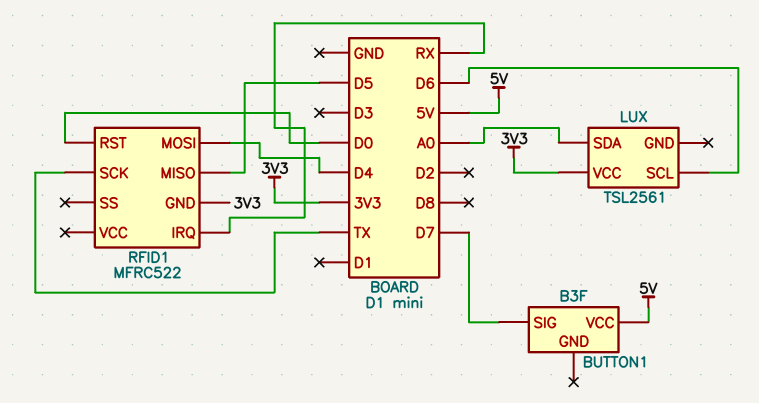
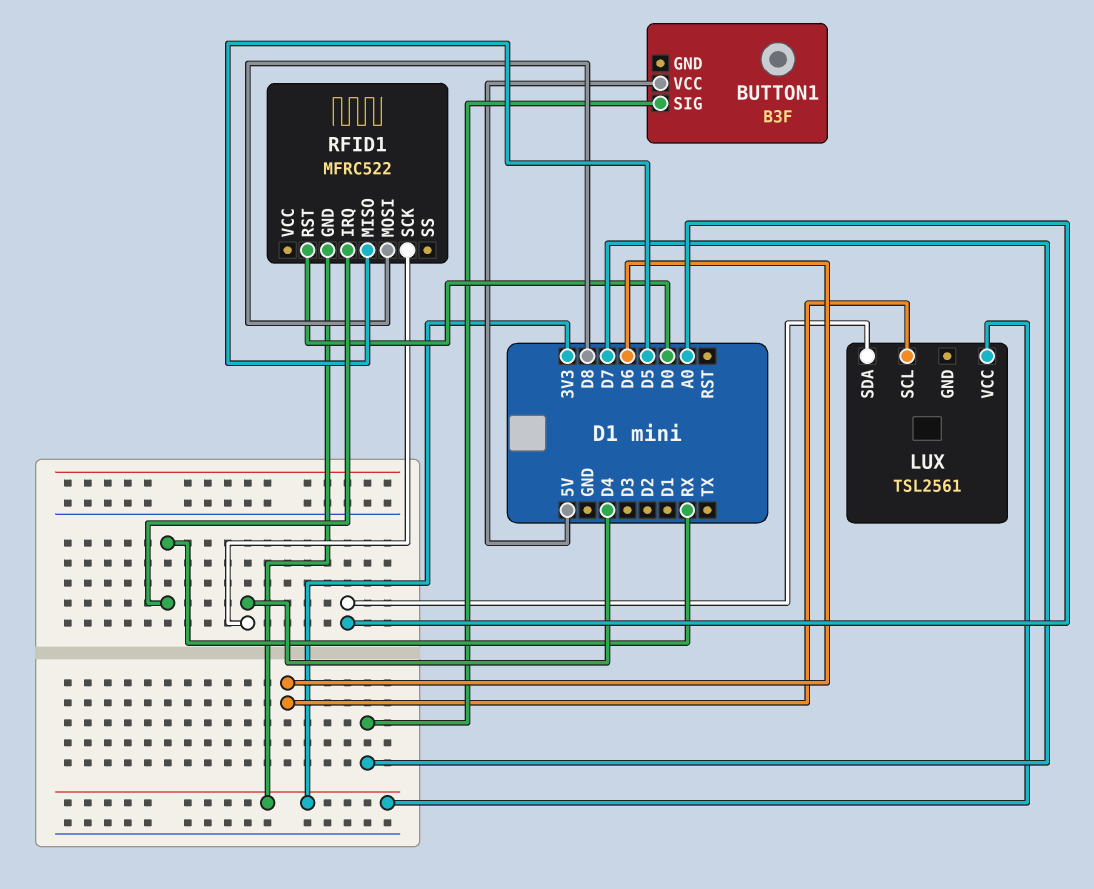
RFID1 pin MOSI: D4 -> D8
RFID1 pin SCK: TX -> D4

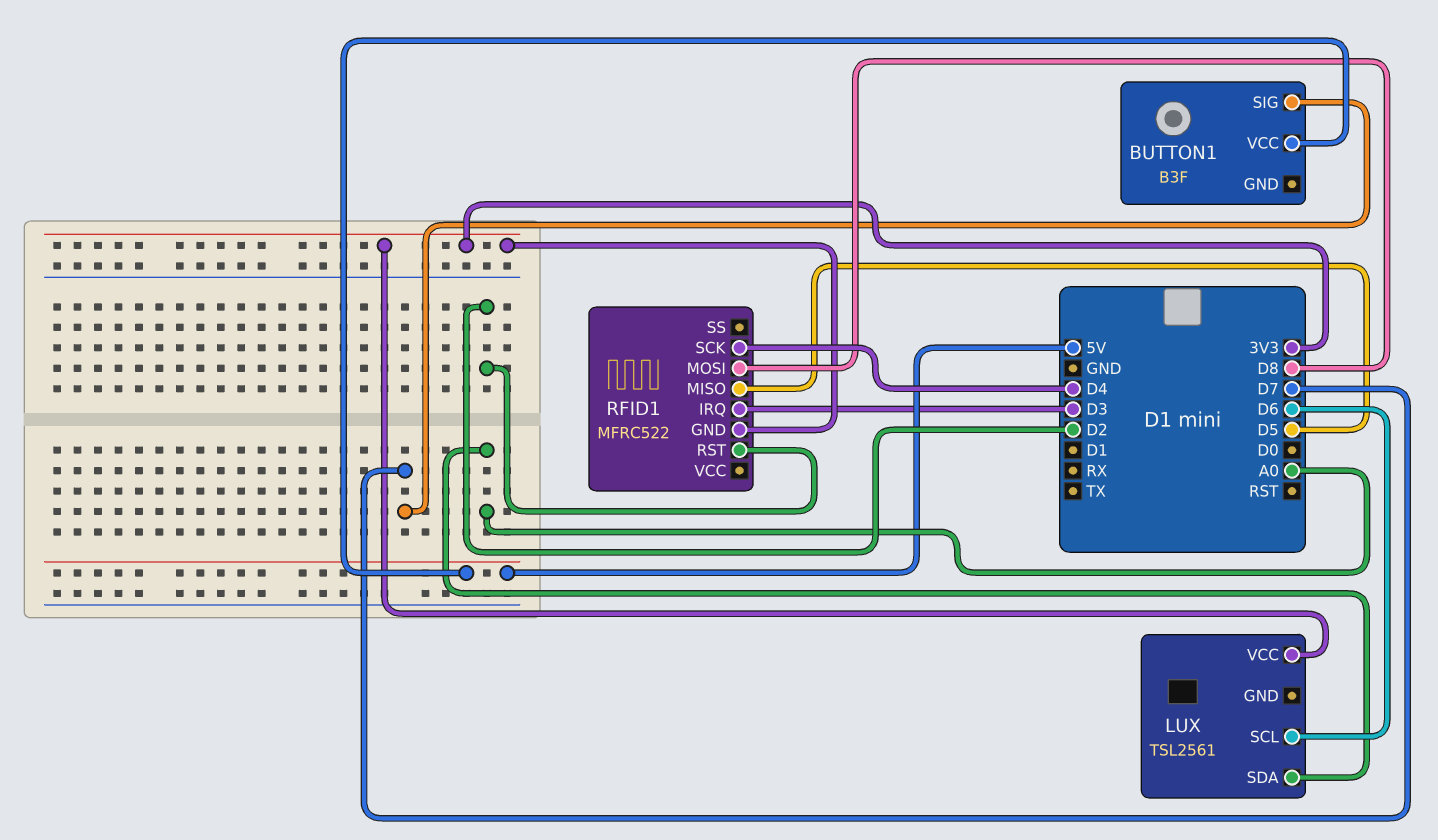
RFID1 pin IRQ: RX -> D3
RFID1 pin RST: D0 -> D2

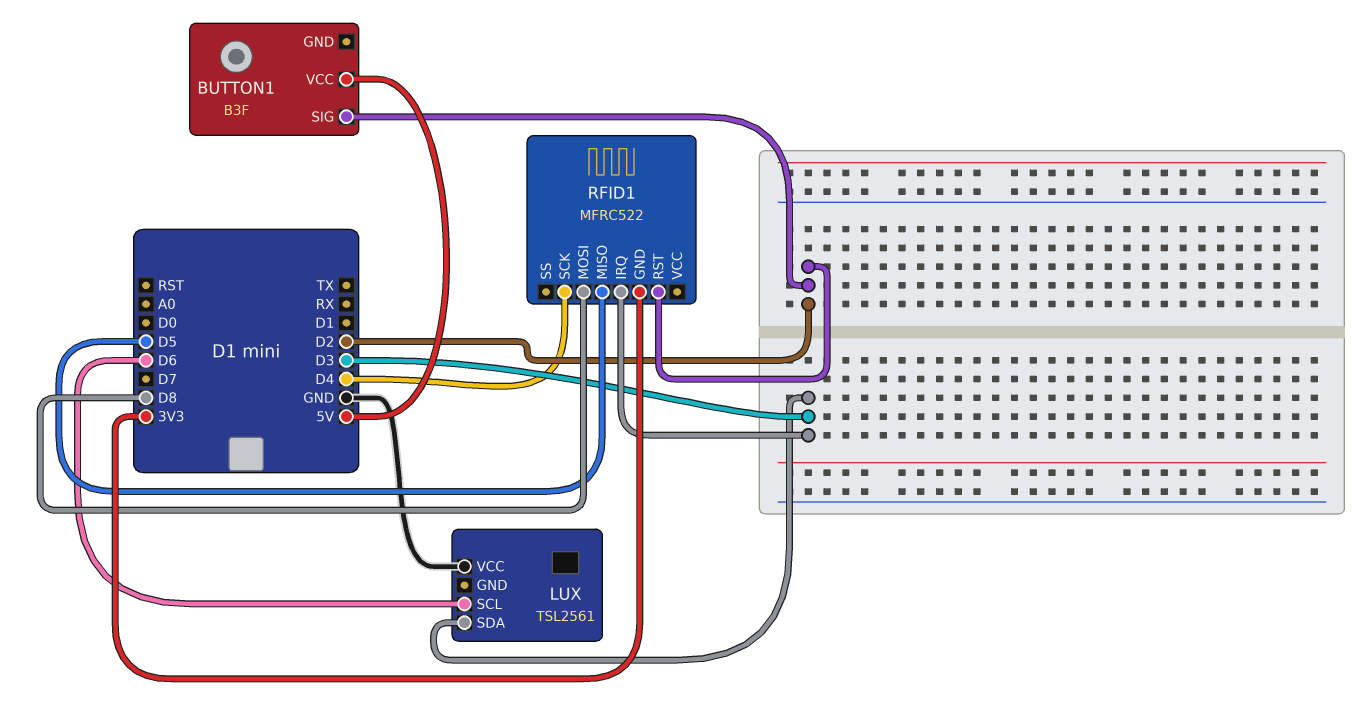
BUTTON1 pin SIG: D7 -> D2
LUX pin SDA: A0 -> D3
LUX pin VCC: 3V3 -> GND

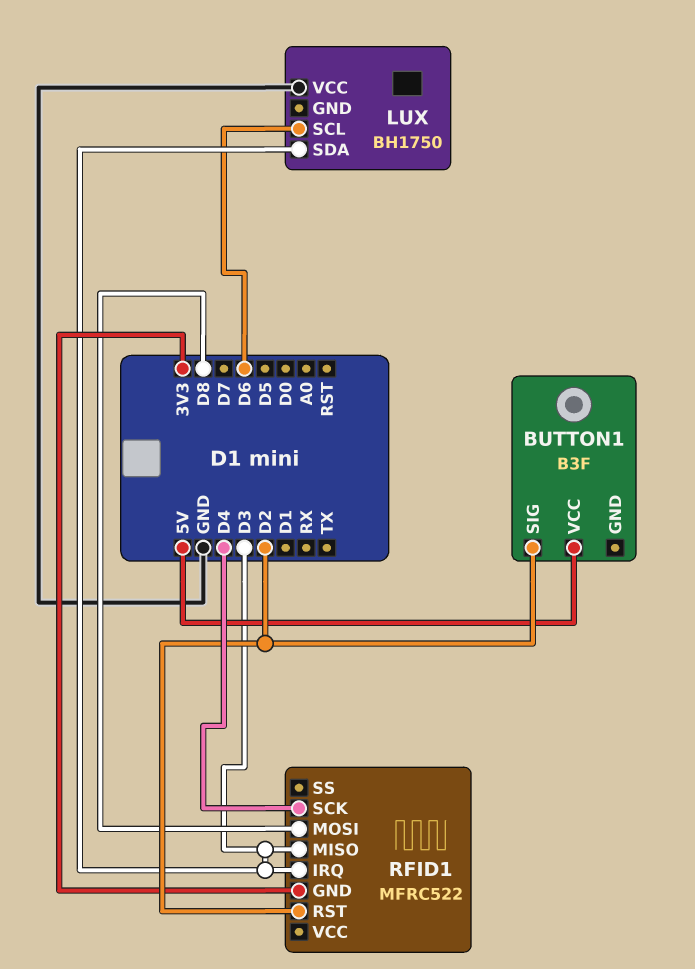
LUX: TSL2561 -> BH1750
RFID1 pin MISO: D5 -> D3

